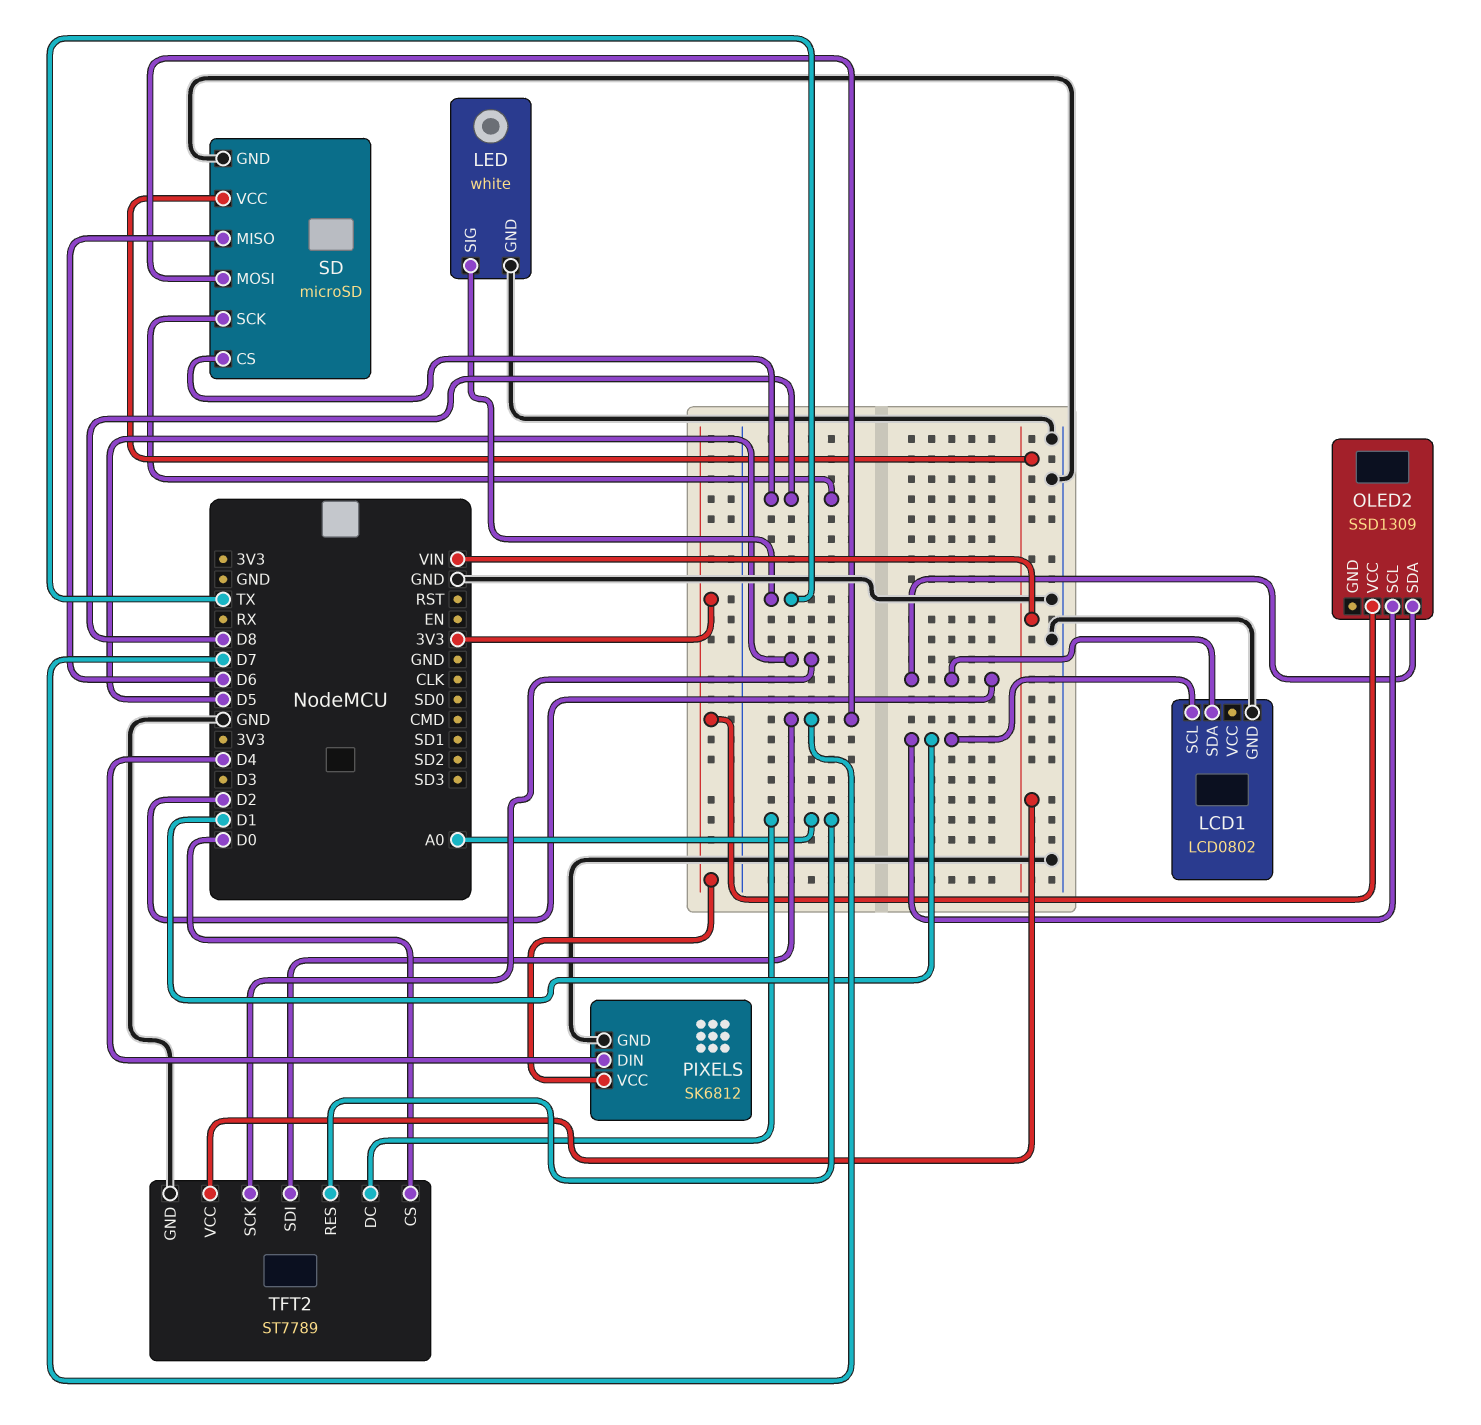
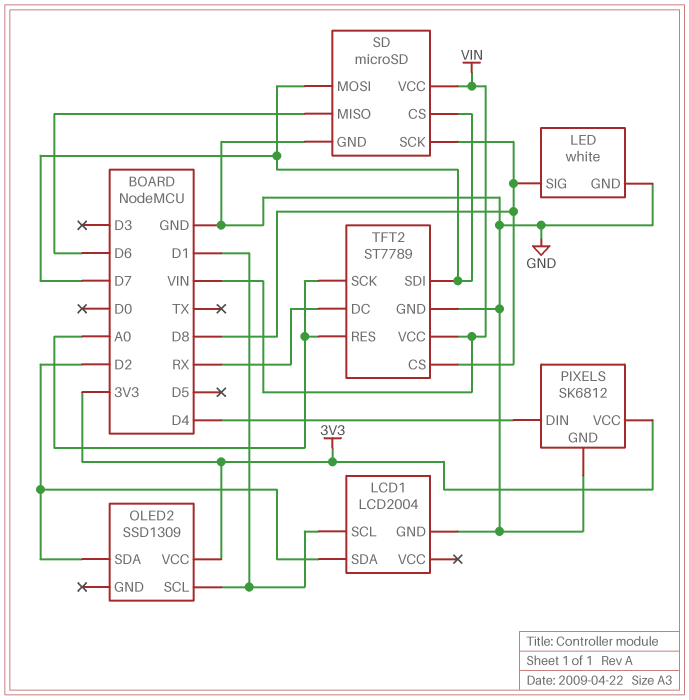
LCD1: LCD0802 -> LCD2004
LED pin SIG: TX -> D8
SD pin CS: D8 -> D7
TFT2 pin CS: D0 -> D8
TFT2 pin DC: A0 -> RX
TFT2 pin SCK: D5 -> A0

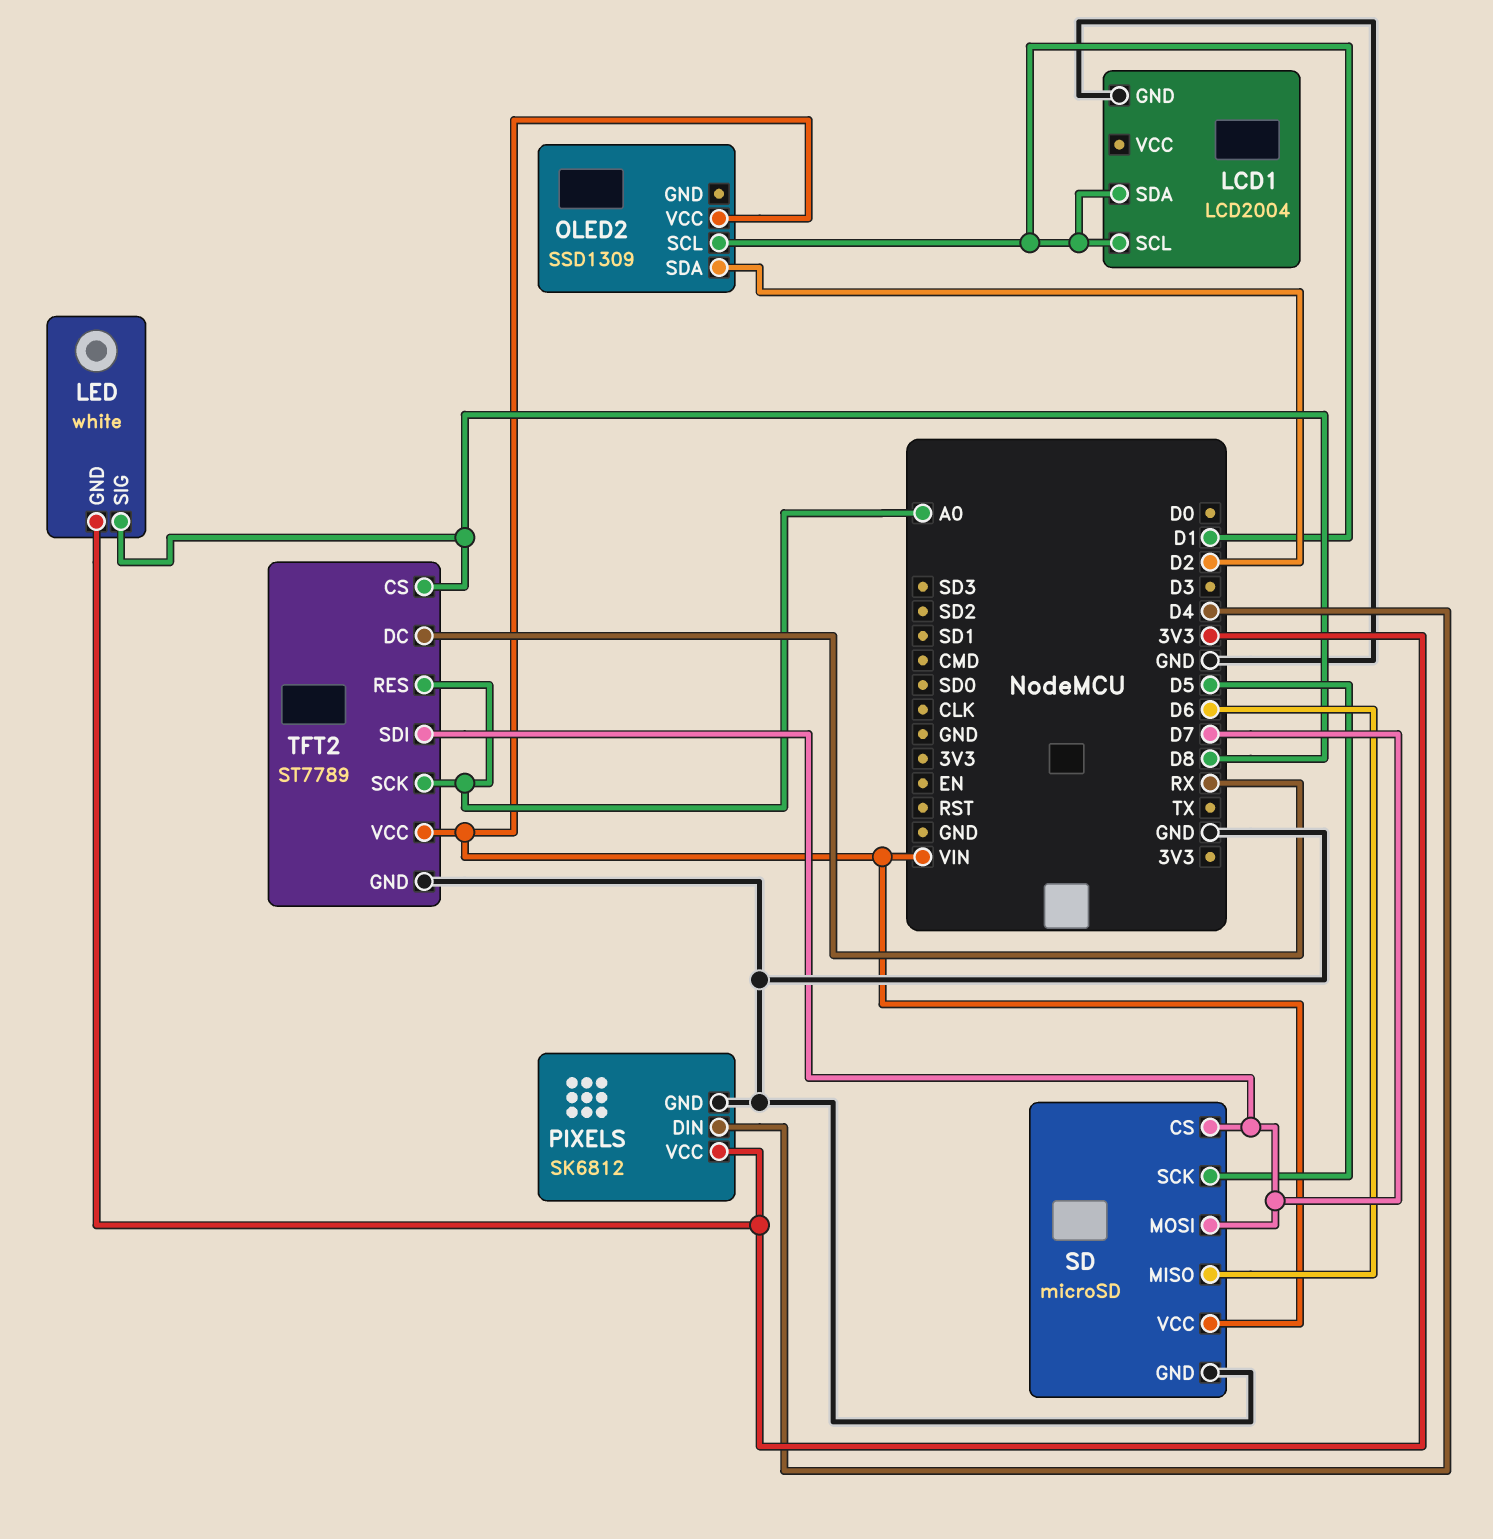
LCD1 pin SDA: D2 -> D1
LED pin GND: GND -> 3V3
OLED2 pin VCC: 3V3 -> VIN
SD pin SCK: D8 -> D5

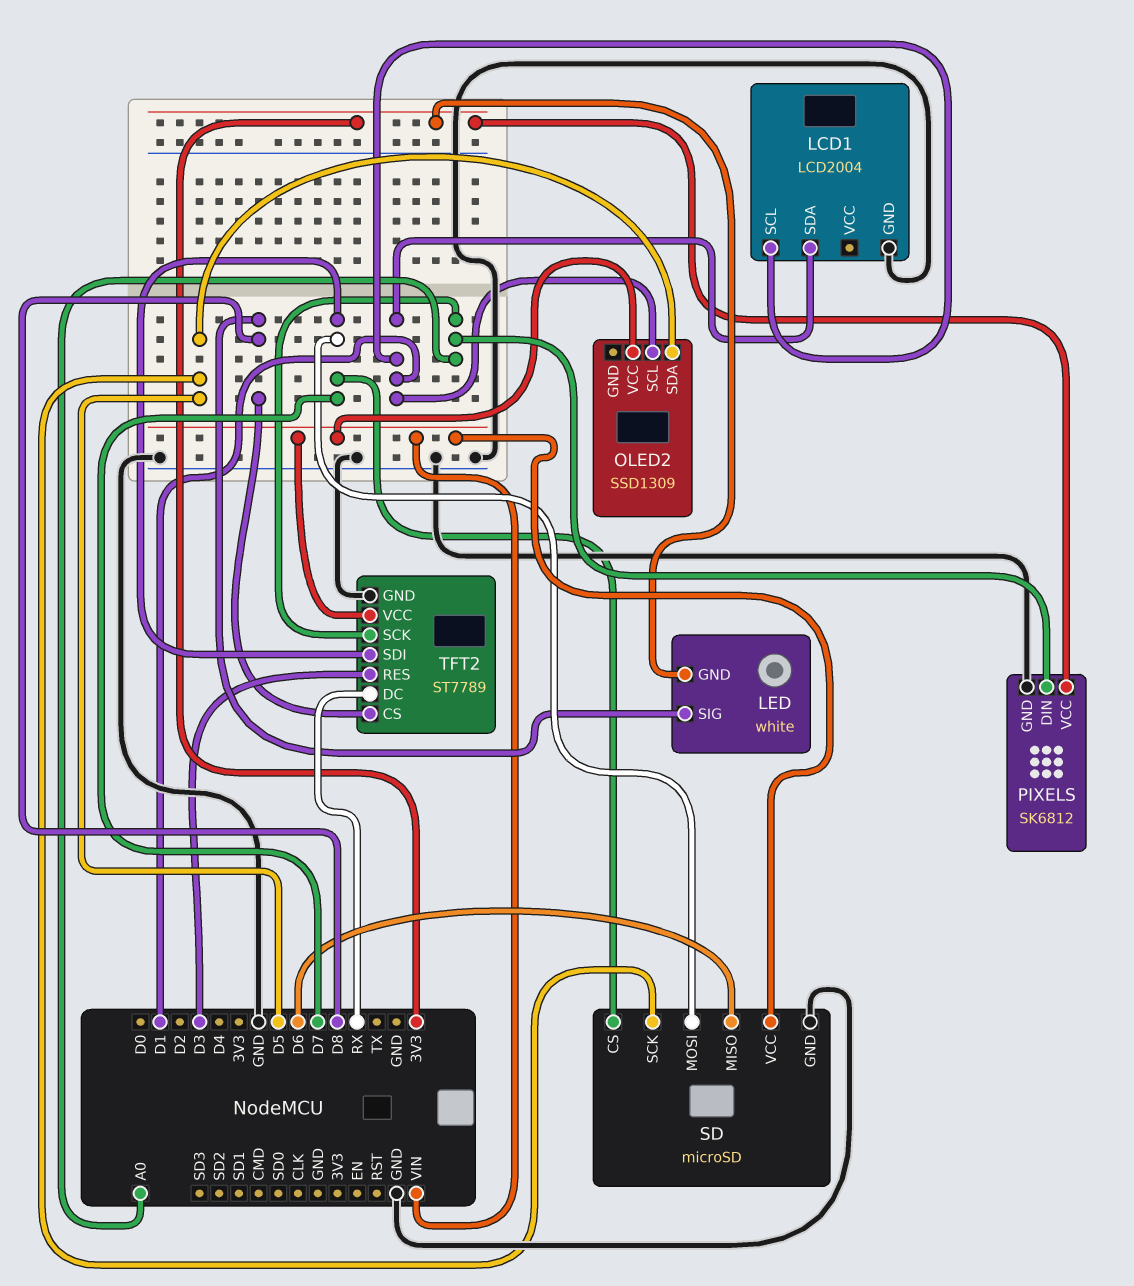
OLED2 pin SDA: D2 -> D5
PIXELS pin DIN: D4 -> A0
TFT2 pin RES: A0 -> D3

